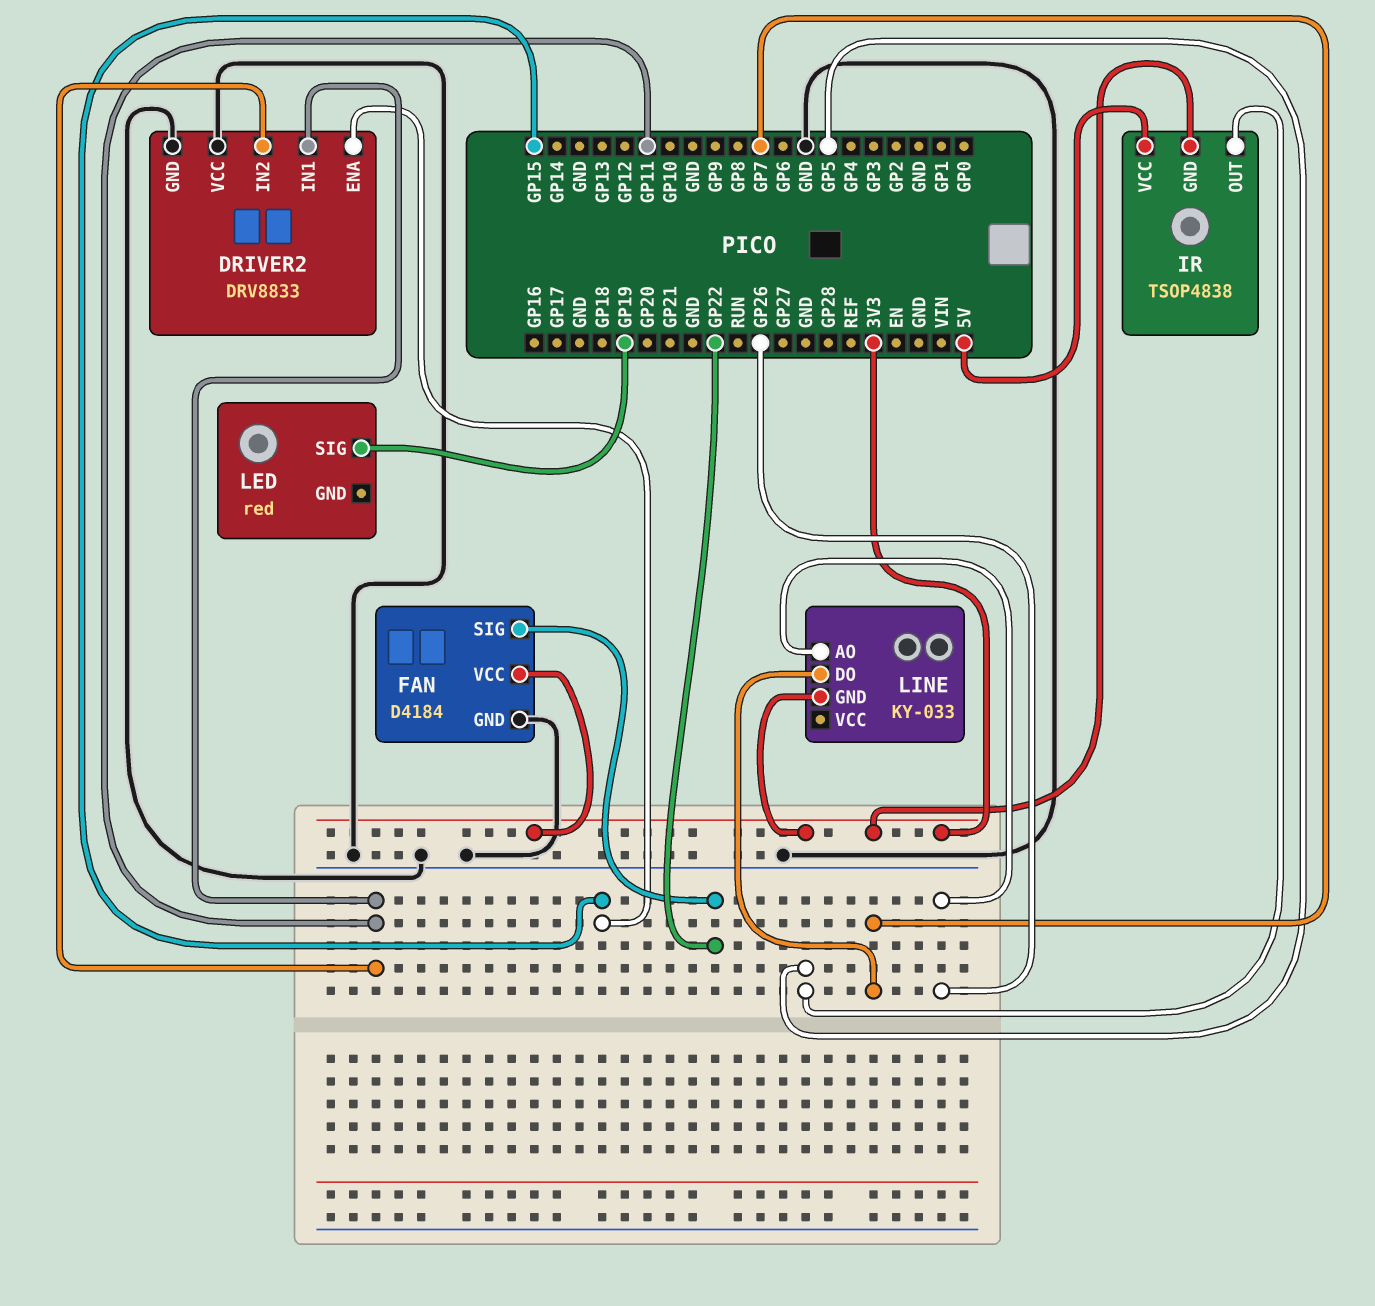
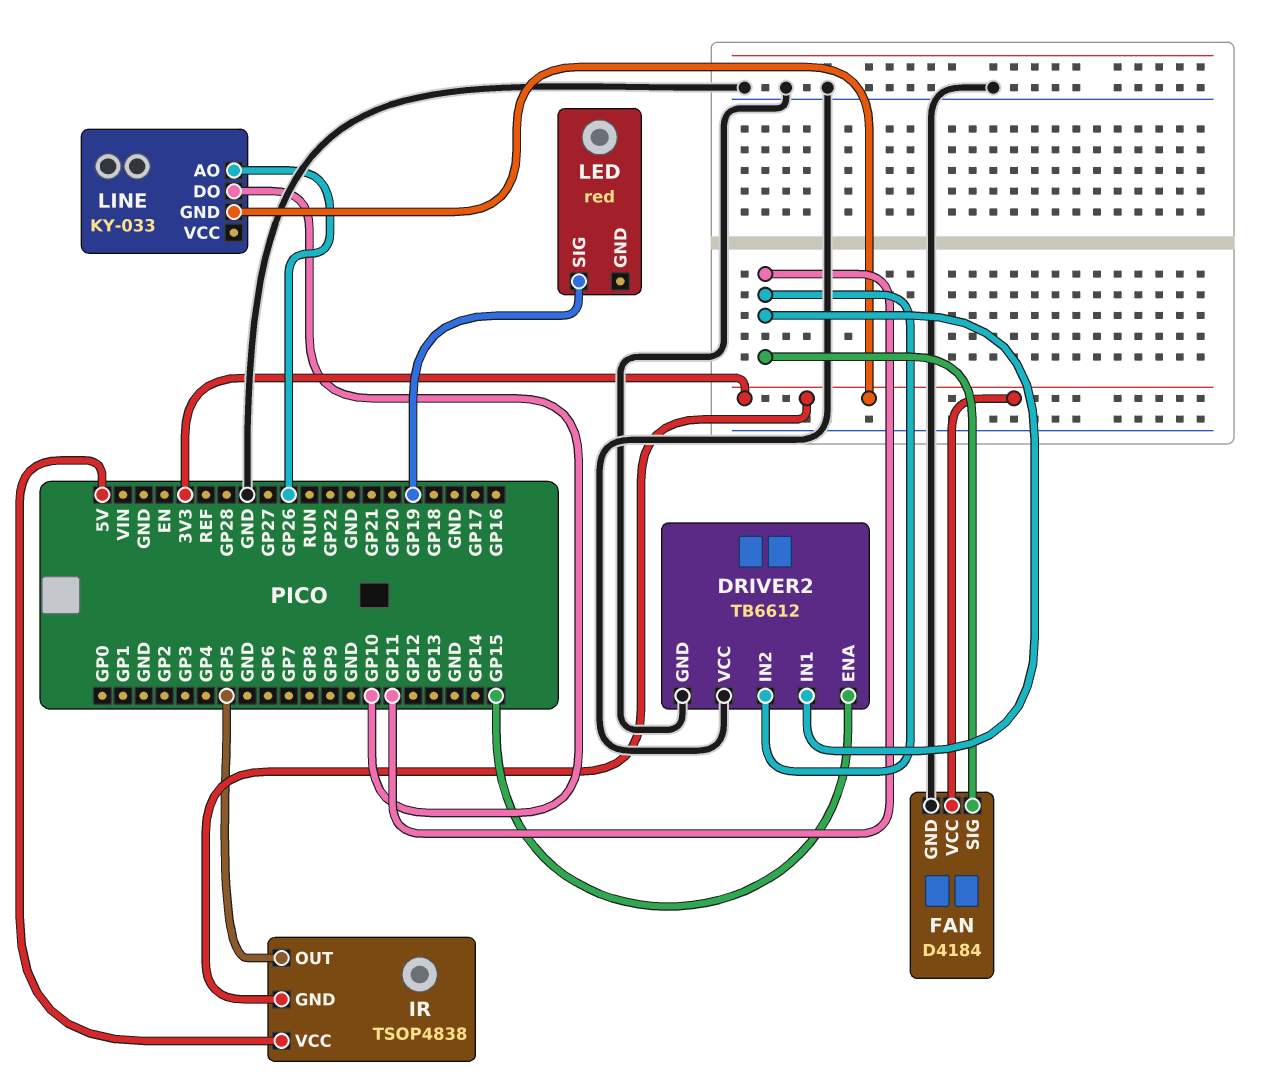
DRIVER2: DRV8833 -> TB6612
FAN pin SIG: GP22 -> GP11
LINE pin DO: GP7 -> GP10

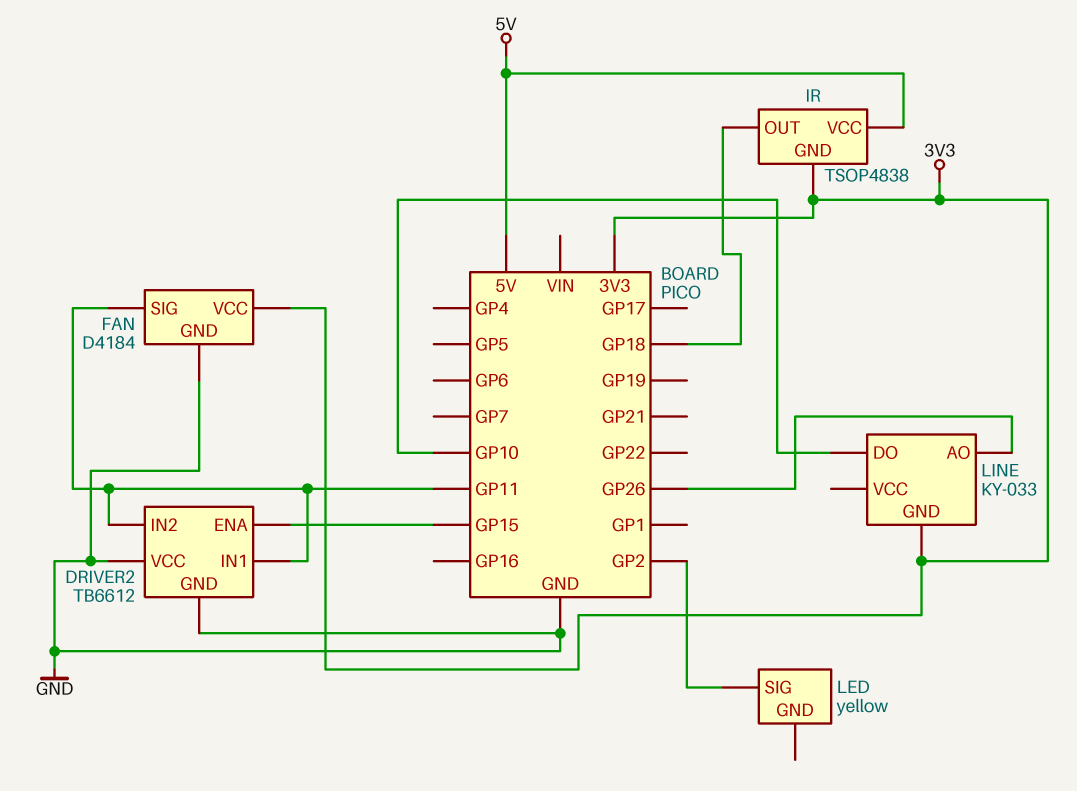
IR pin OUT: GP5 -> GP18
LED: red -> yellow
LED pin SIG: GP19 -> GP2

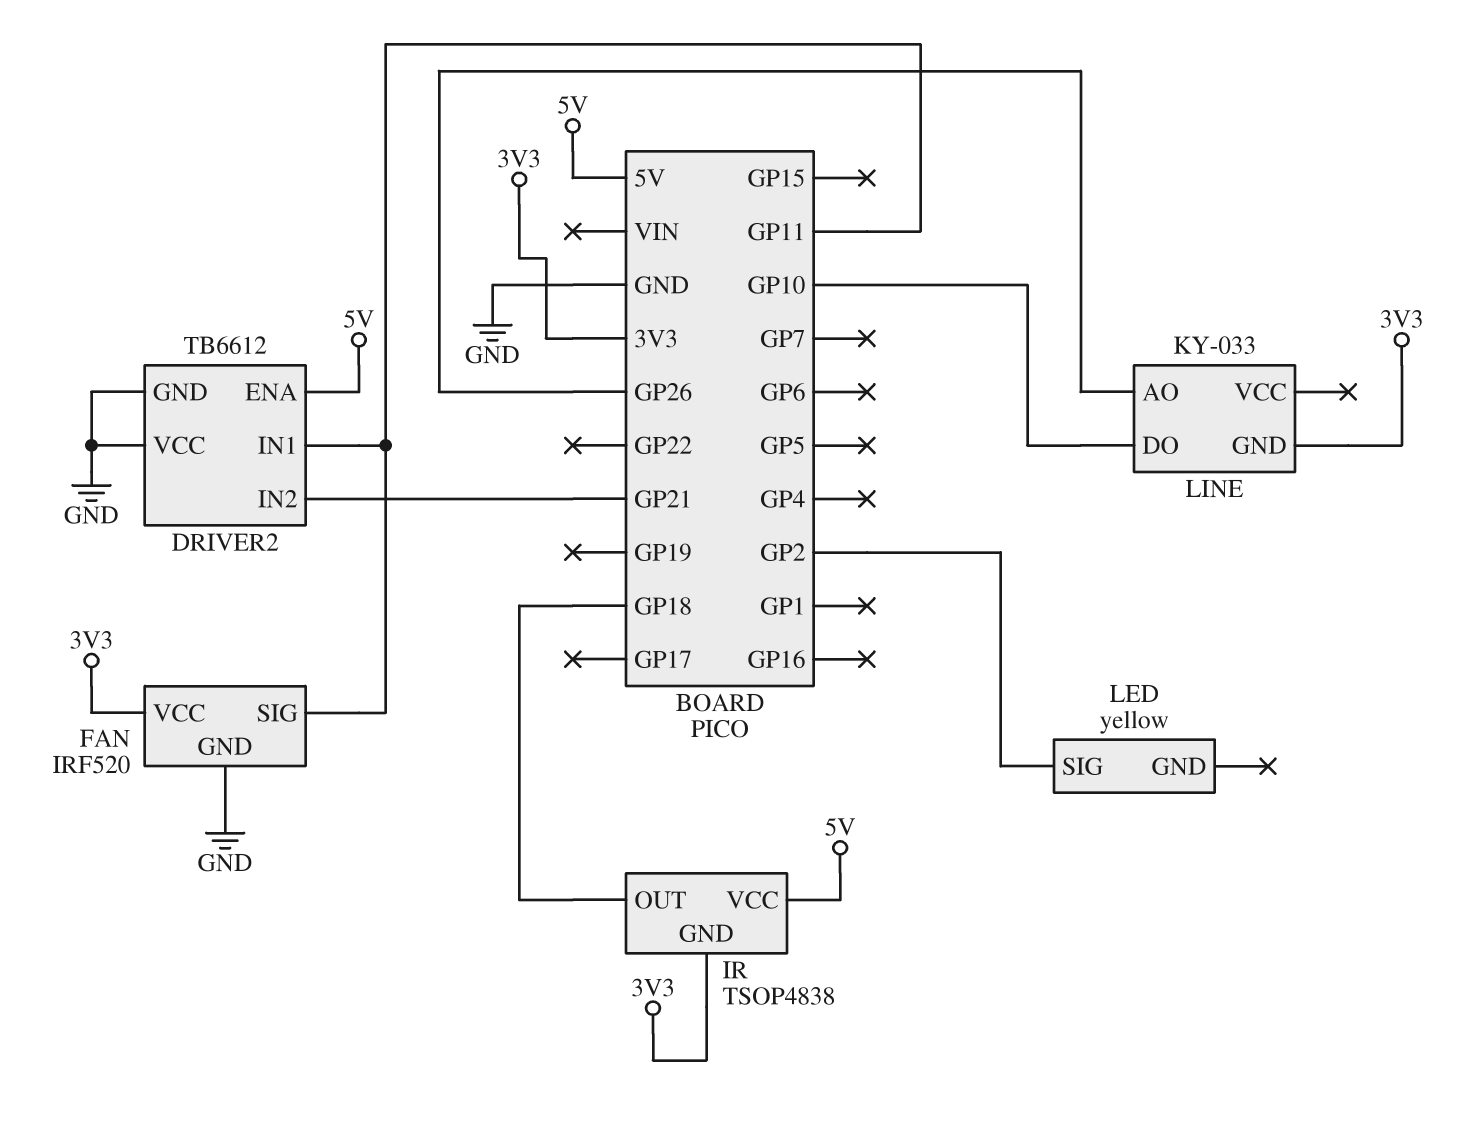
DRIVER2 pin ENA: GP15 -> 5V
DRIVER2 pin IN2: GP11 -> GP21
FAN: D4184 -> IRF520

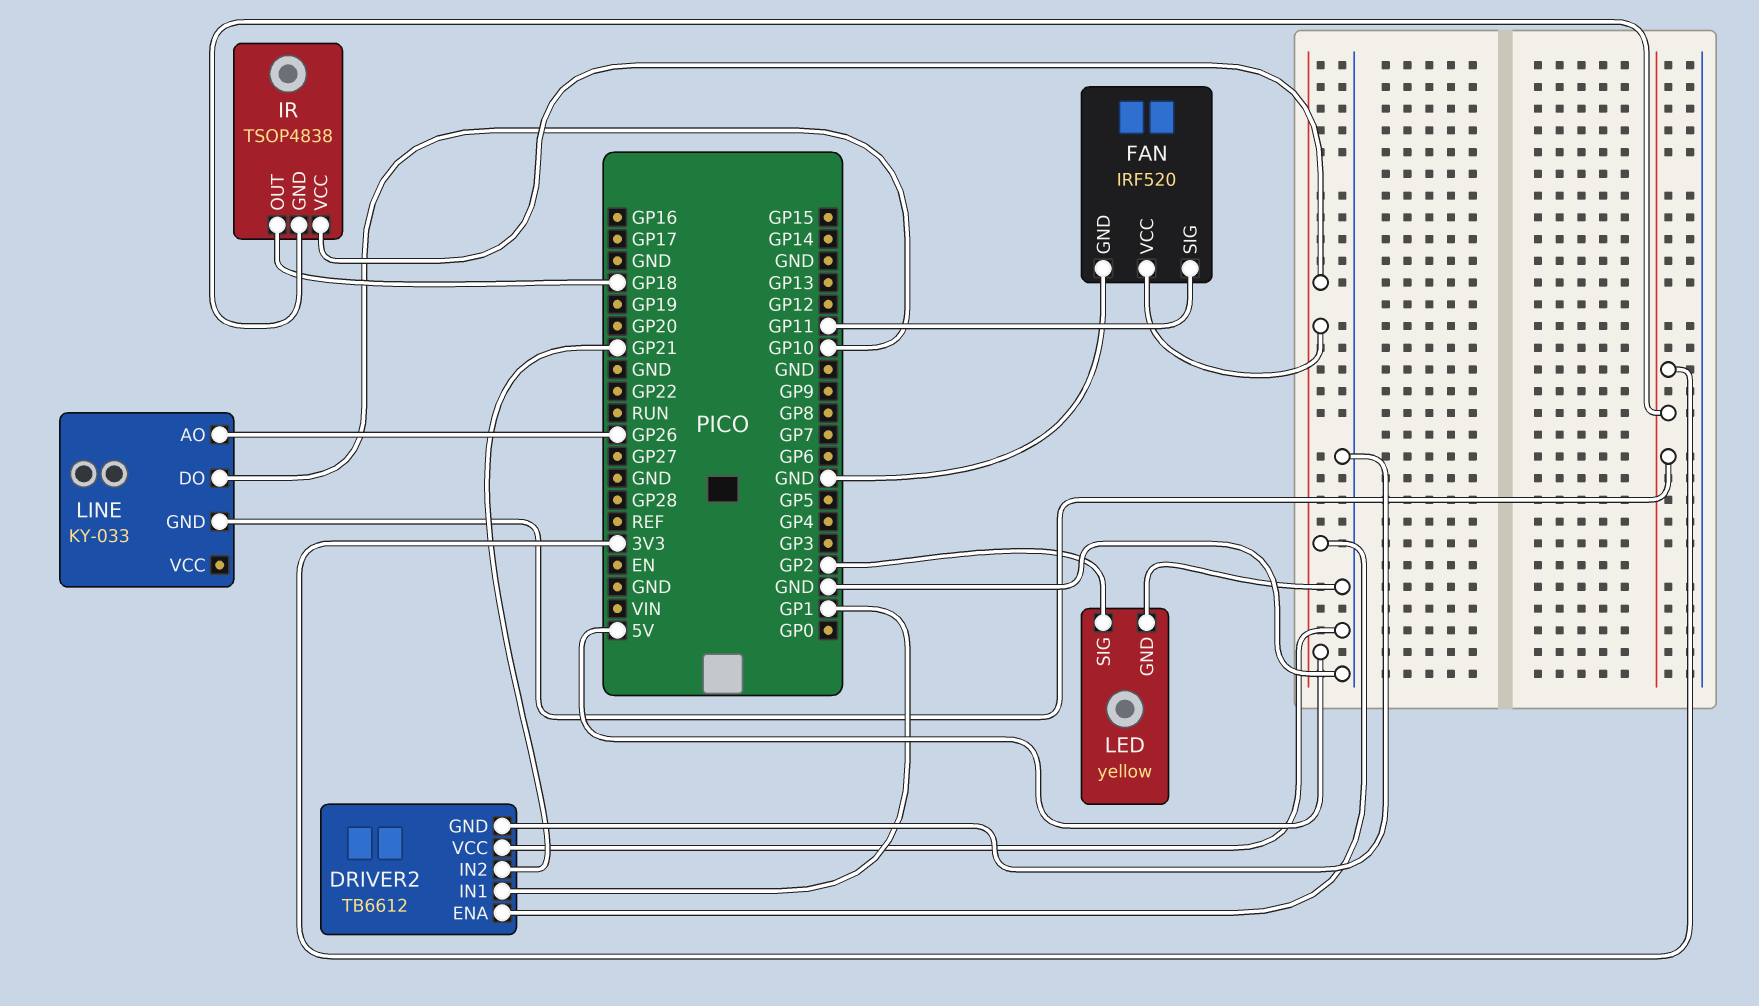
DRIVER2 pin IN1: GP11 -> GP1
FAN pin VCC: 3V3 -> 5V
LED pin GND: none -> GND

